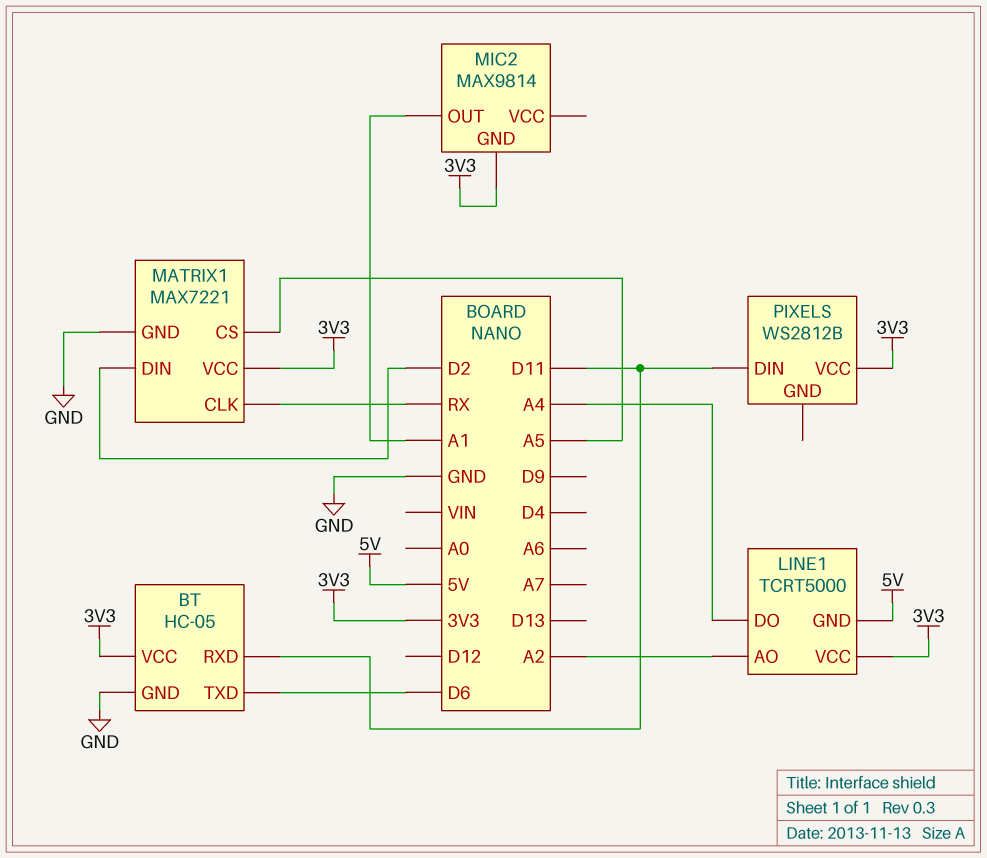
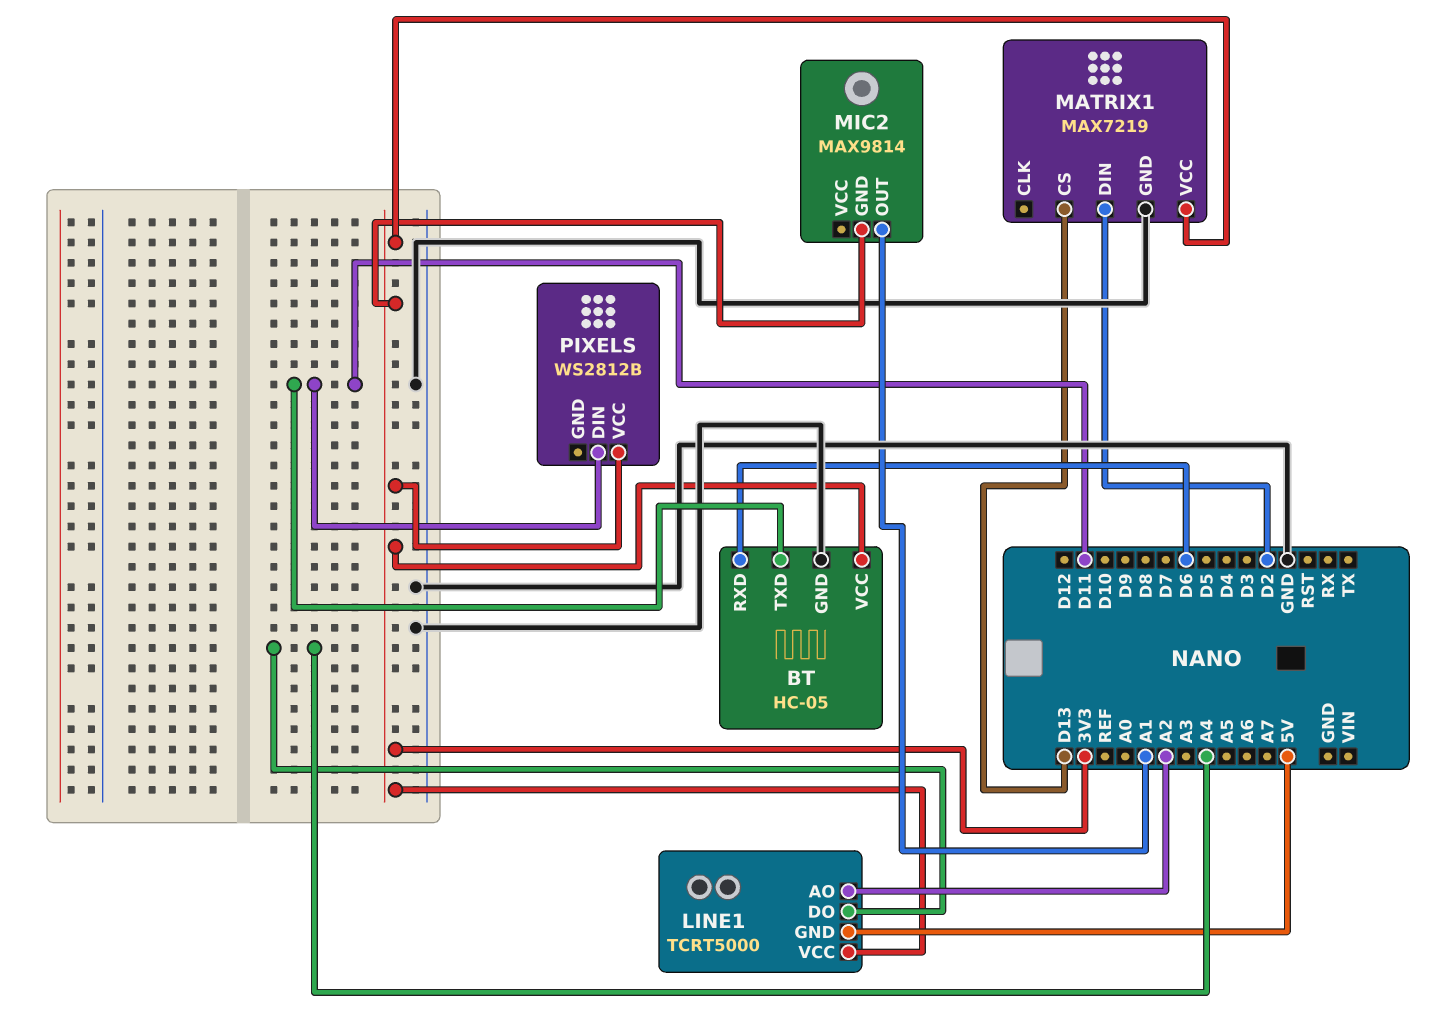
BT pin RXD: D11 -> D6
BT pin TXD: D6 -> D11
MATRIX1: MAX7221 -> MAX7219
MATRIX1 pin CLK: RX -> none
MATRIX1 pin CS: A5 -> D13

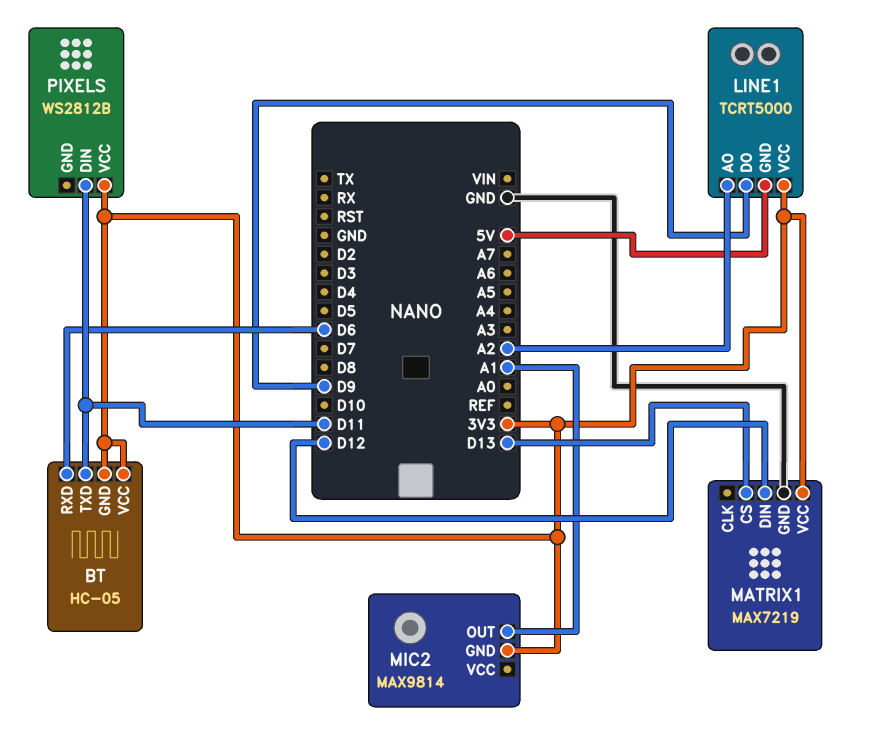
BT pin GND: GND -> 3V3
LINE1 pin DO: A4 -> D9
MATRIX1 pin DIN: D2 -> D12

